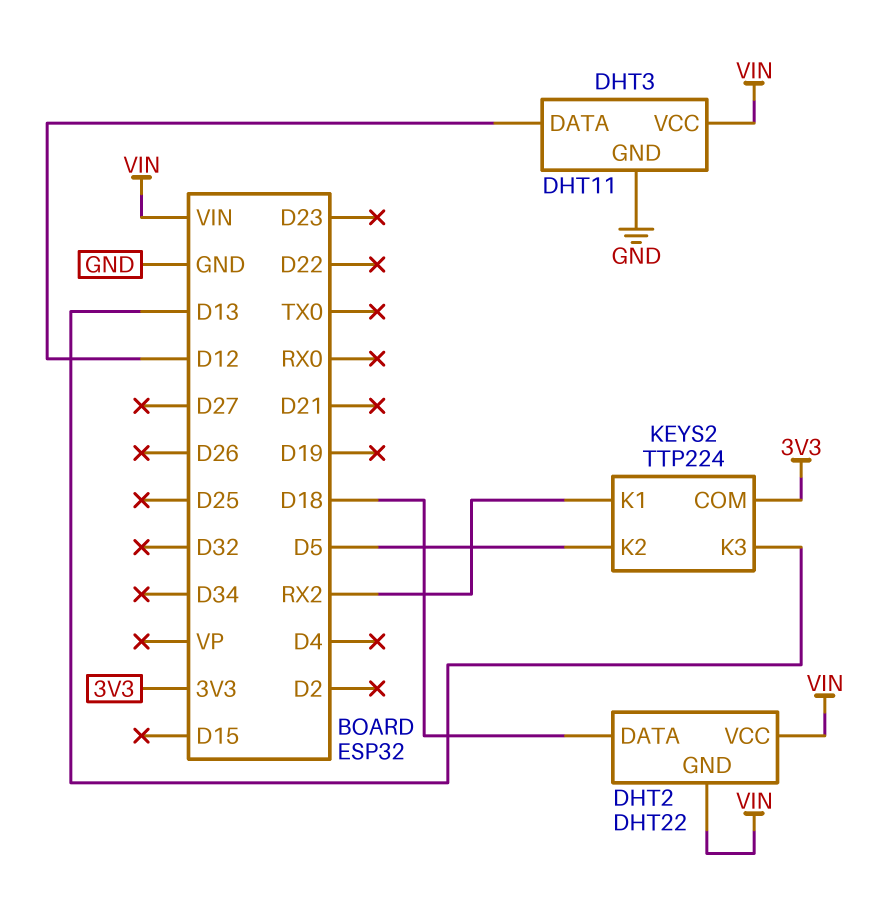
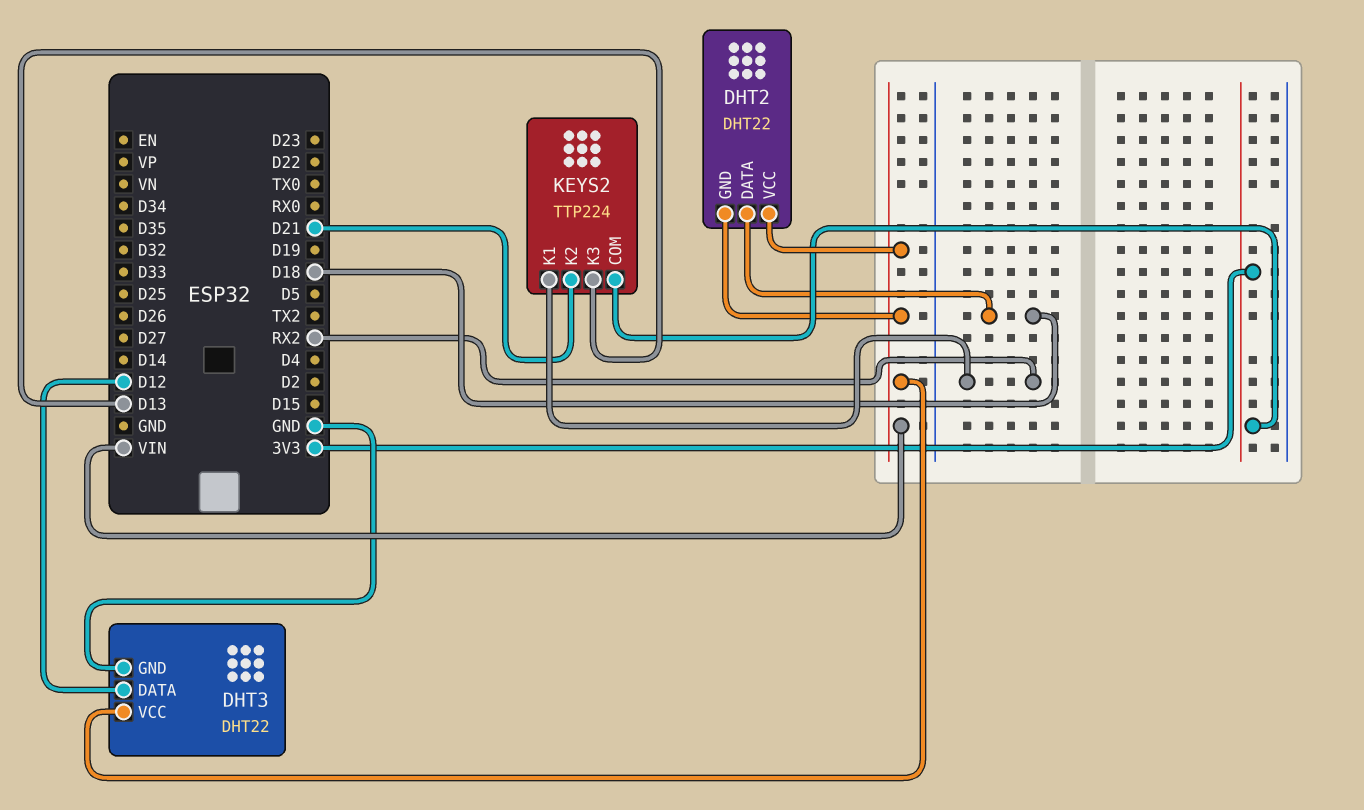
DHT3: DHT11 -> DHT22
KEYS2 pin K2: D5 -> D21

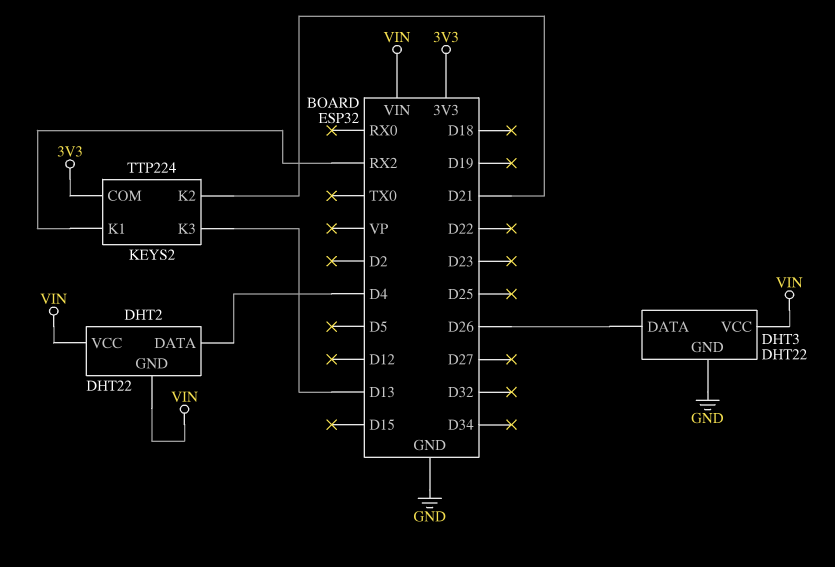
DHT2 pin DATA: D18 -> D4
DHT3 pin DATA: D12 -> D26

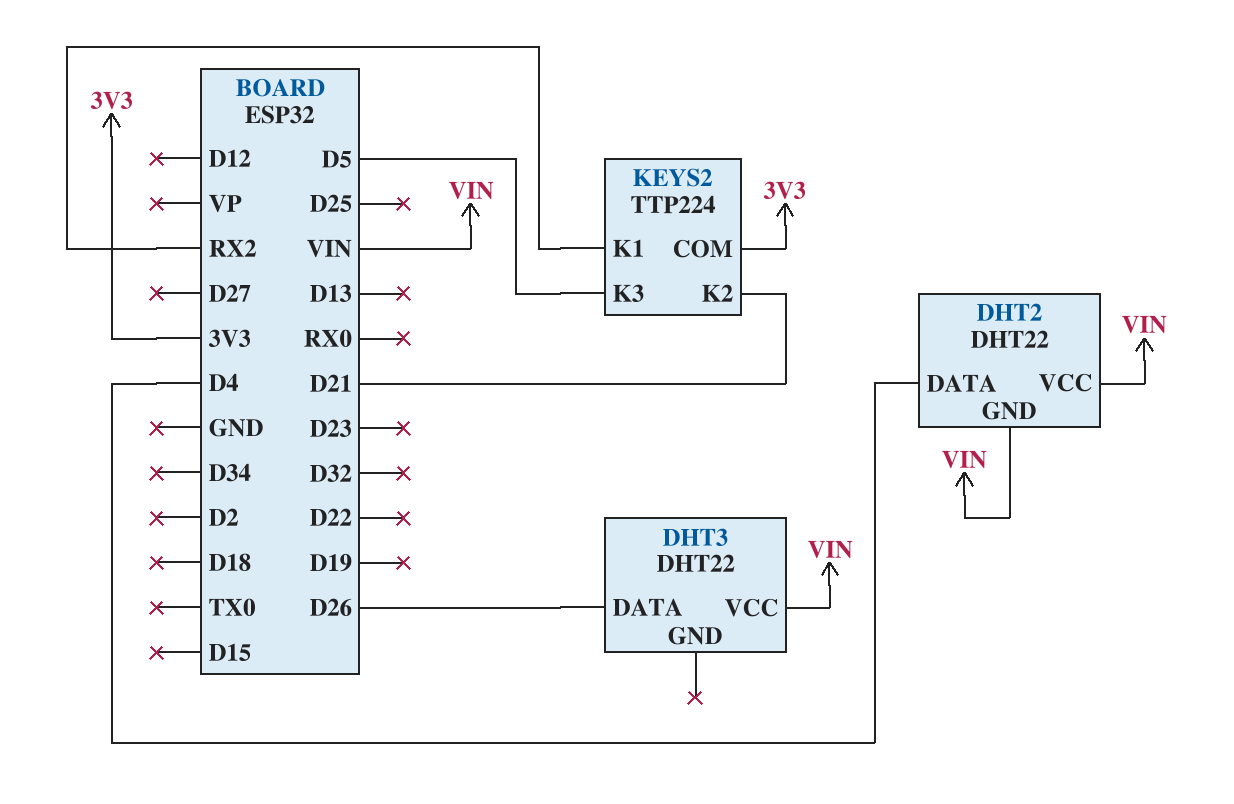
DHT3 pin GND: GND -> none
KEYS2 pin K3: D13 -> D5

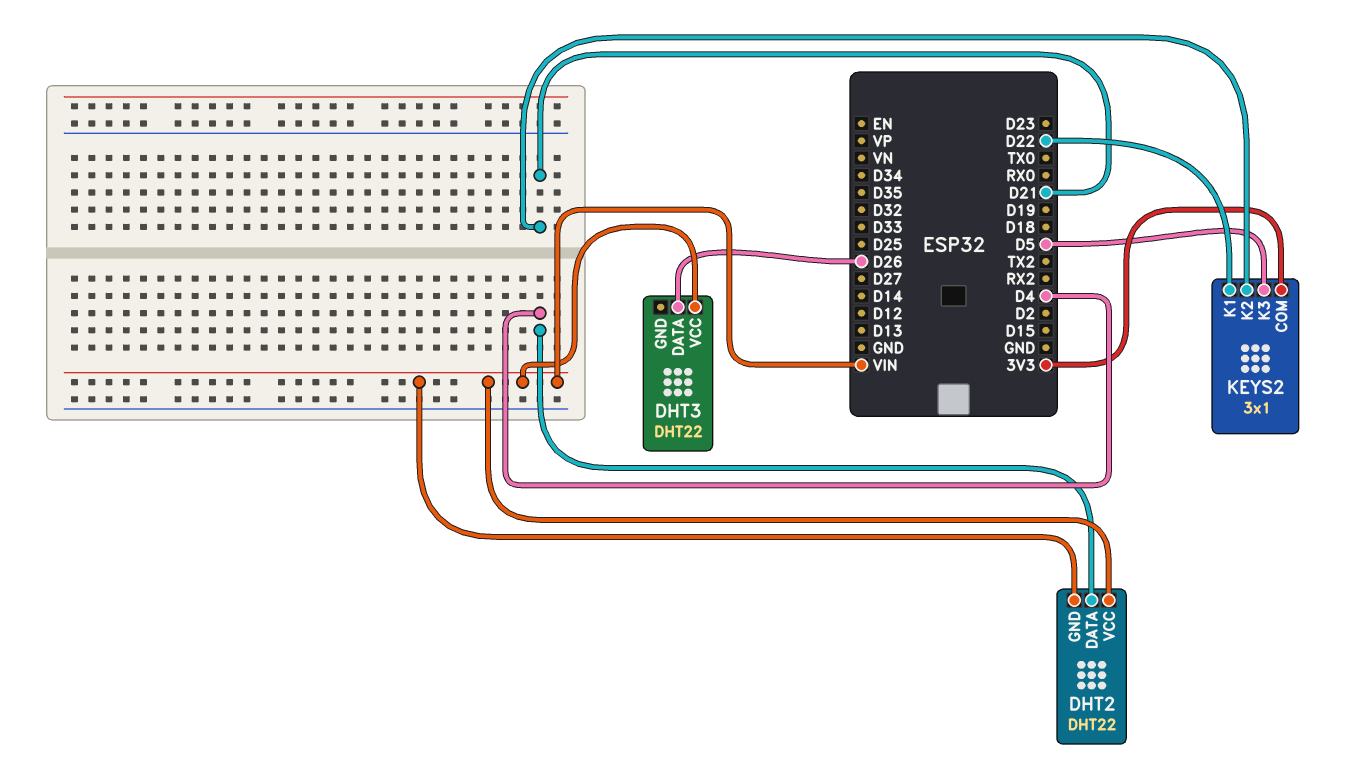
KEYS2: TTP224 -> 3x1
KEYS2 pin K1: RX2 -> D22

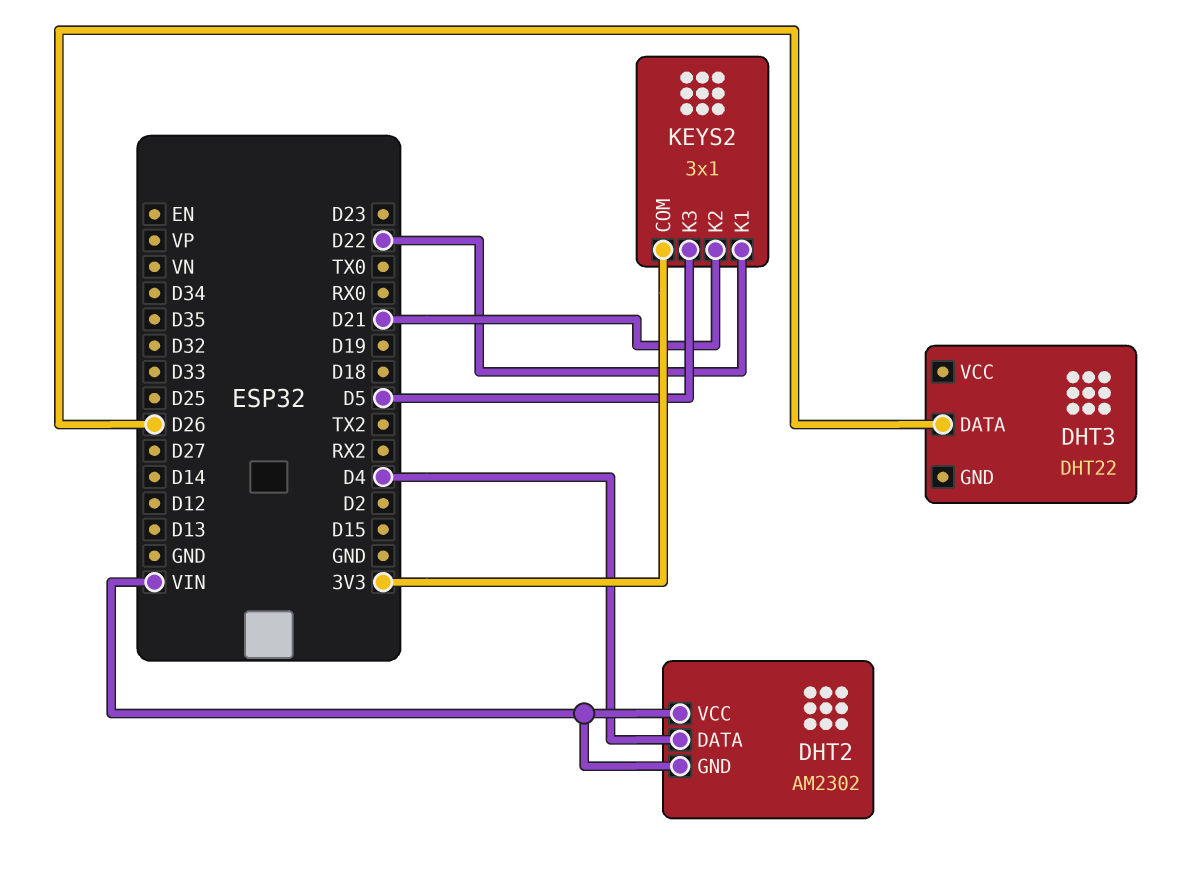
DHT2: DHT22 -> AM2302
DHT3 pin VCC: VIN -> none

